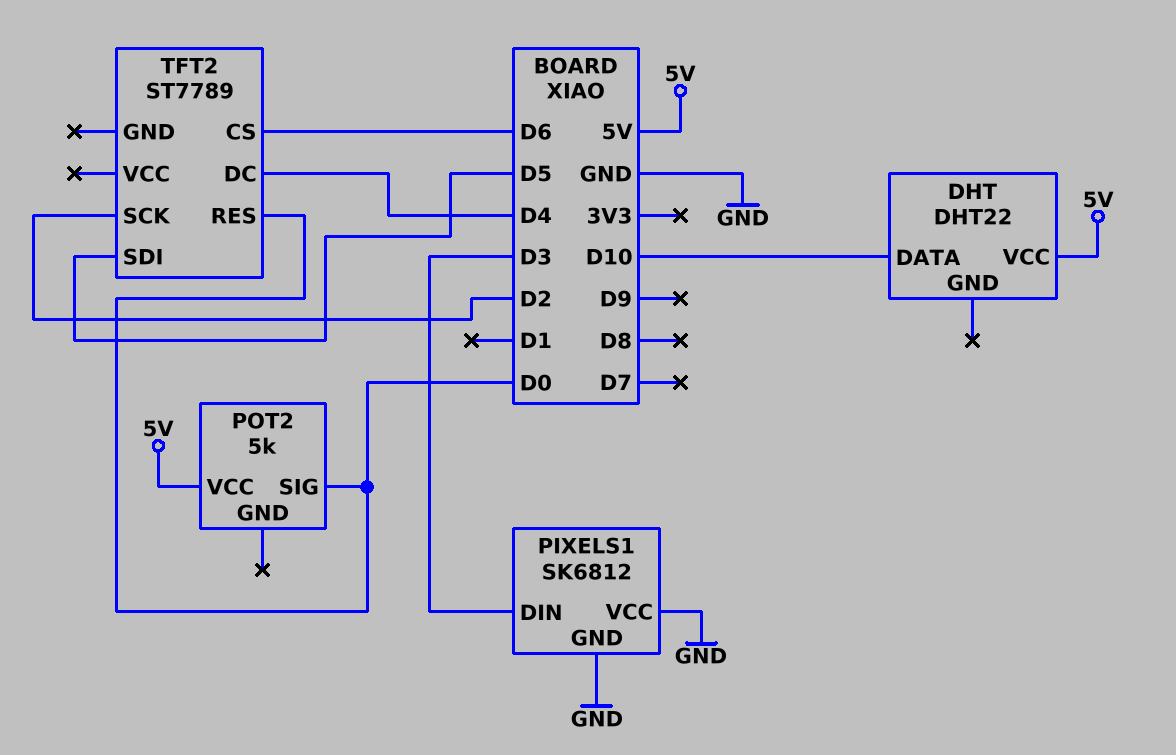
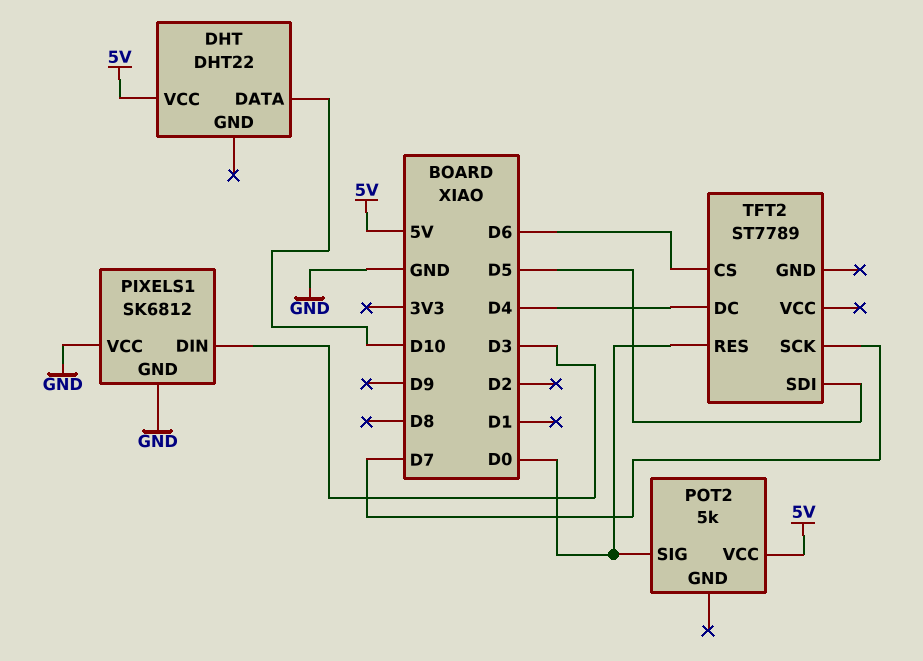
TFT2 pin SCK: D2 -> D7

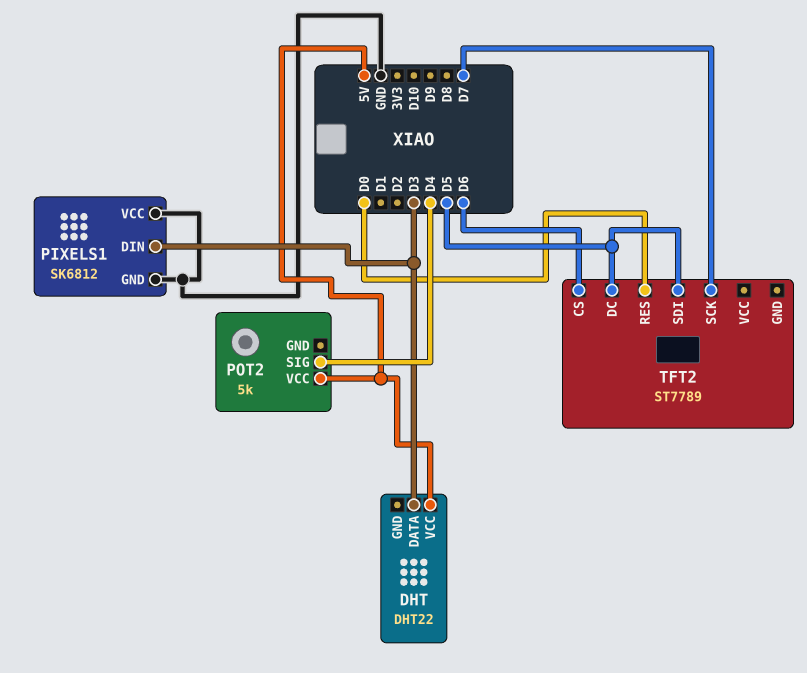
DHT pin DATA: D10 -> D3
POT2 pin SIG: D0 -> D4
TFT2 pin DC: D4 -> D5

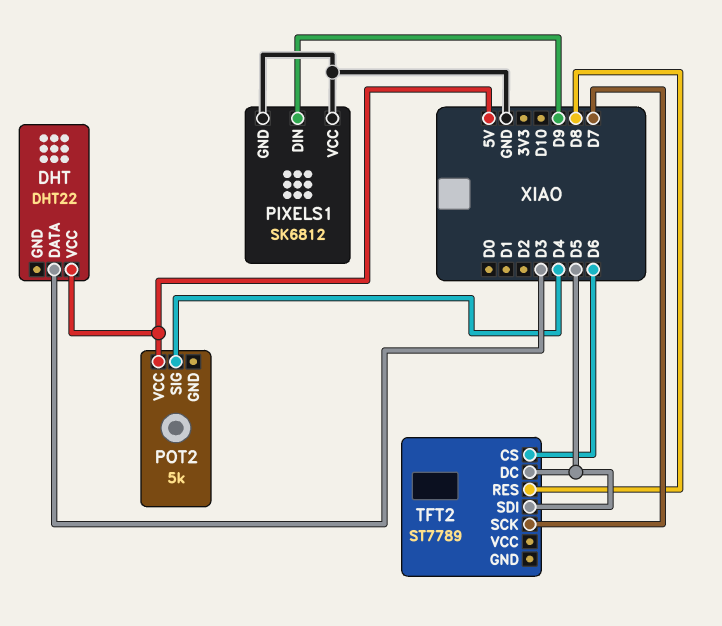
PIXELS1 pin DIN: D3 -> D9
TFT2 pin RES: D0 -> D8

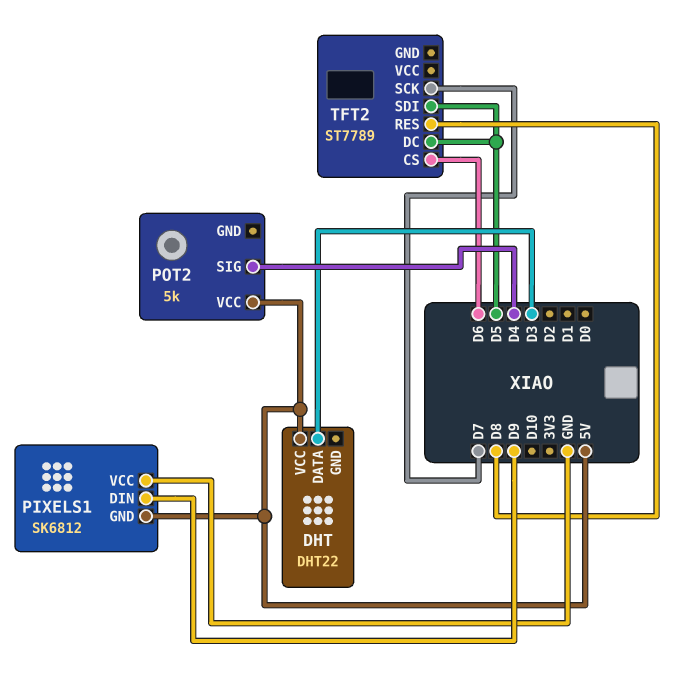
PIXELS1 pin GND: GND -> 5V

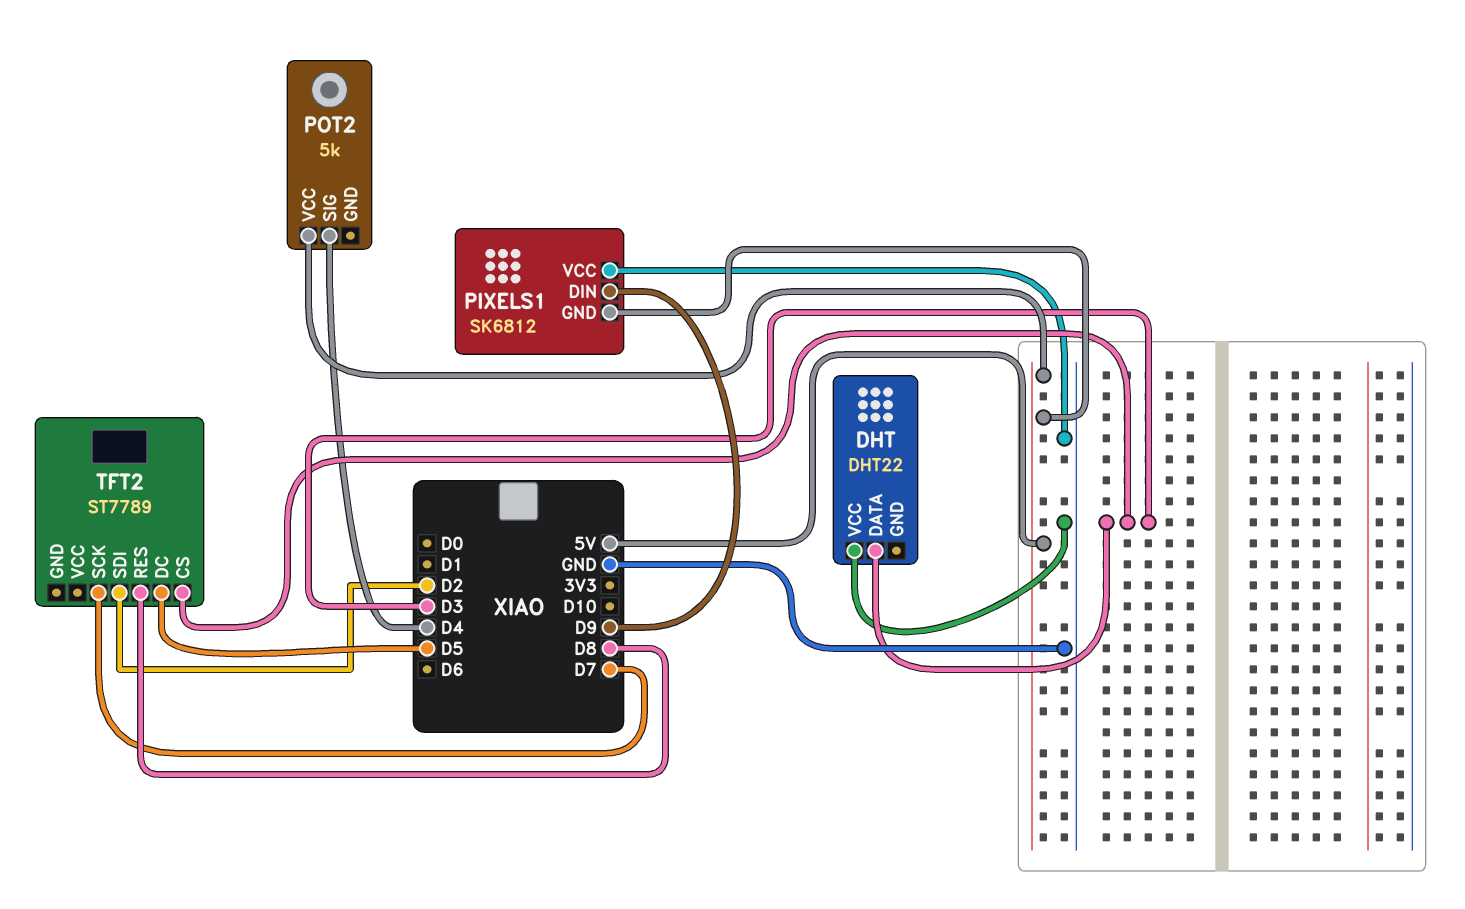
DHT pin VCC: 5V -> GND
TFT2 pin CS: D6 -> D3
TFT2 pin SDI: D5 -> D2

